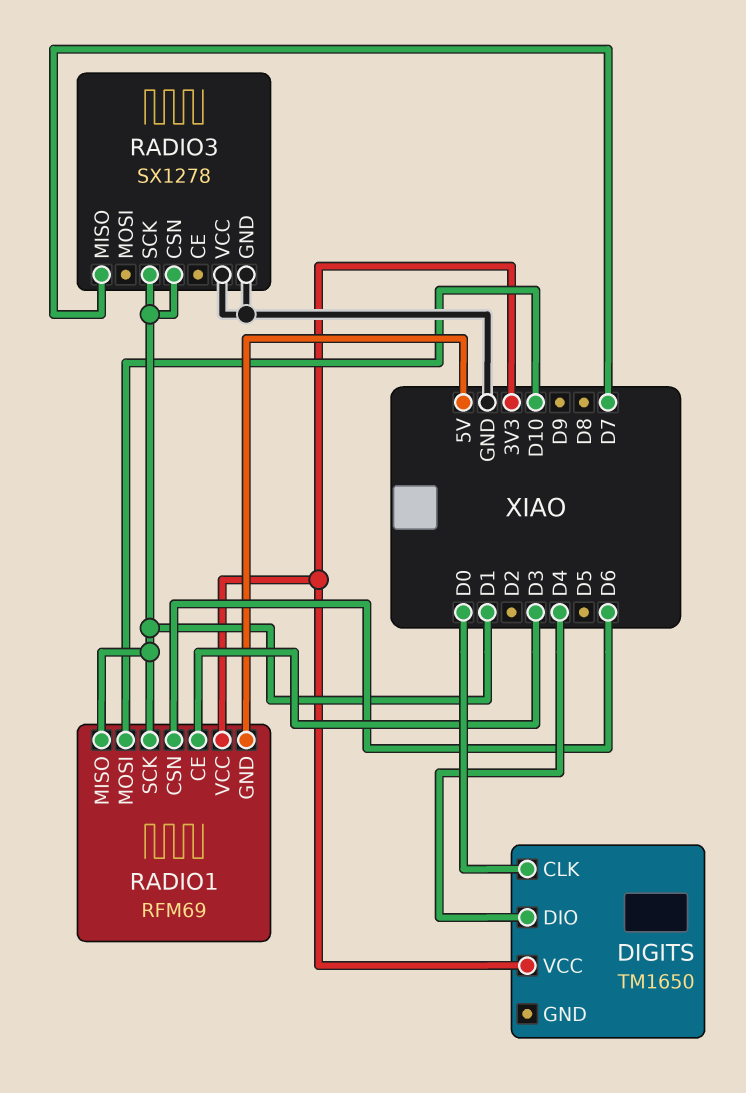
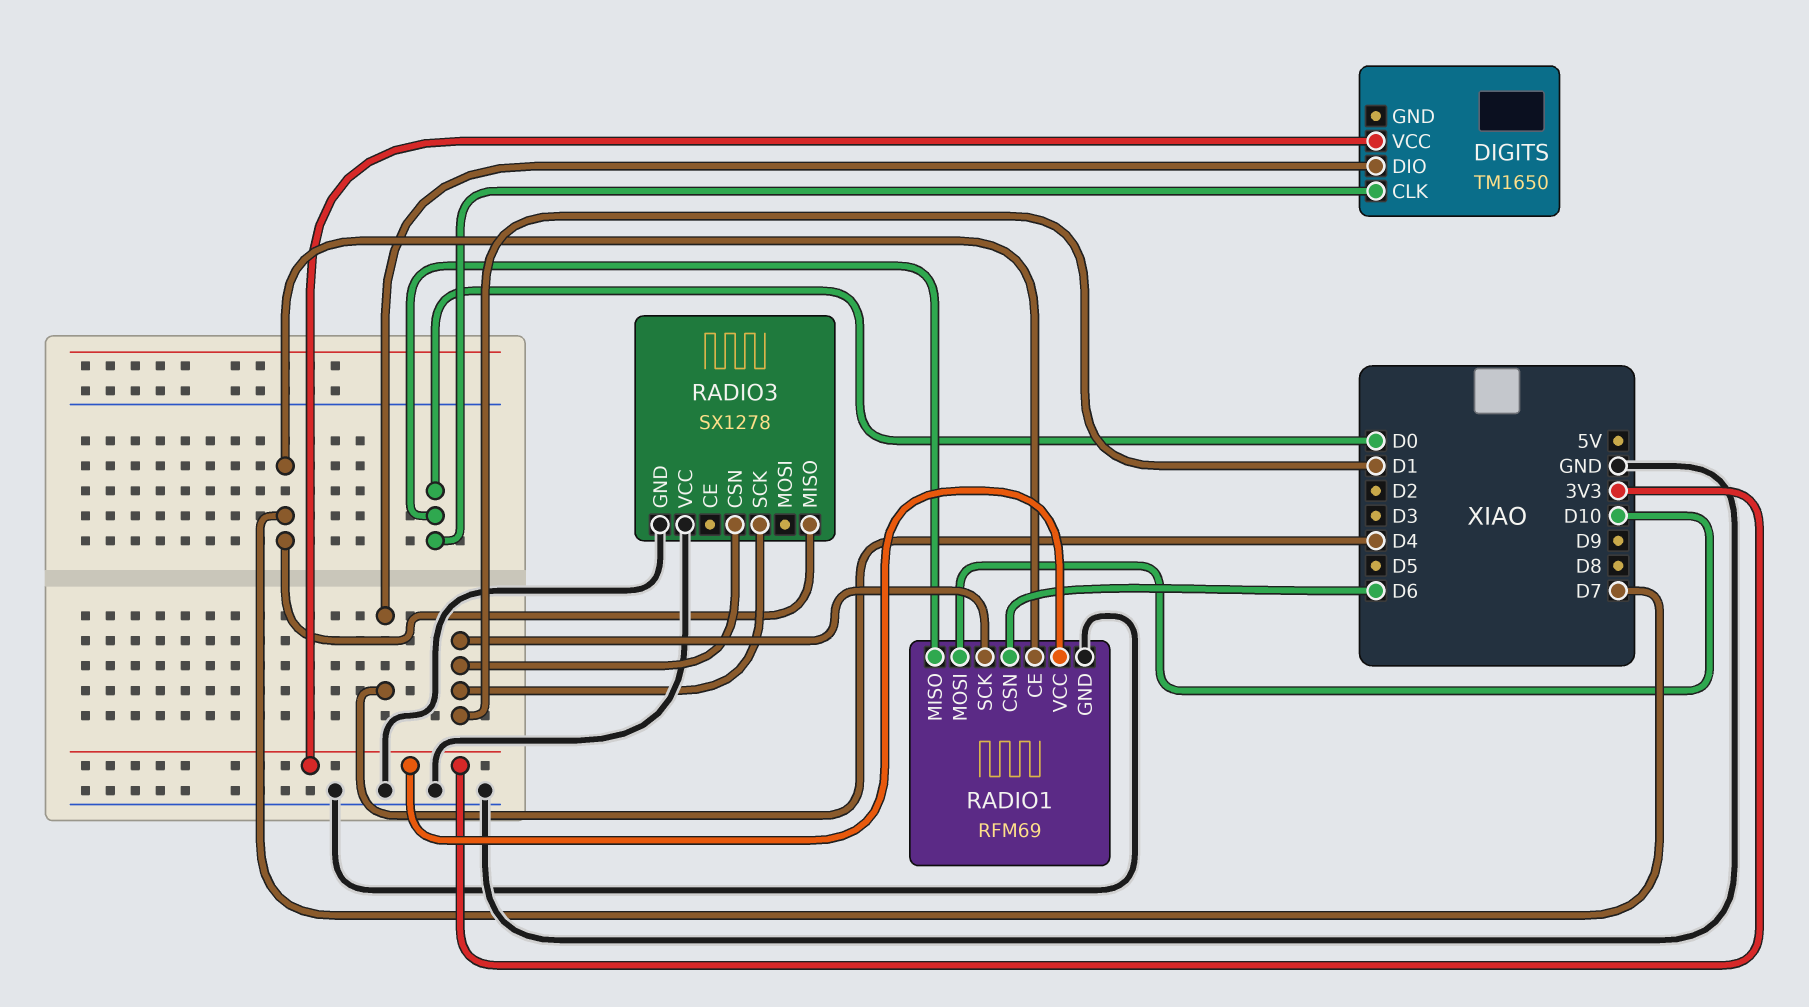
RADIO1 pin CE: D3 -> D7
RADIO1 pin GND: 5V -> GND
RADIO1 pin MISO: D1 -> D0

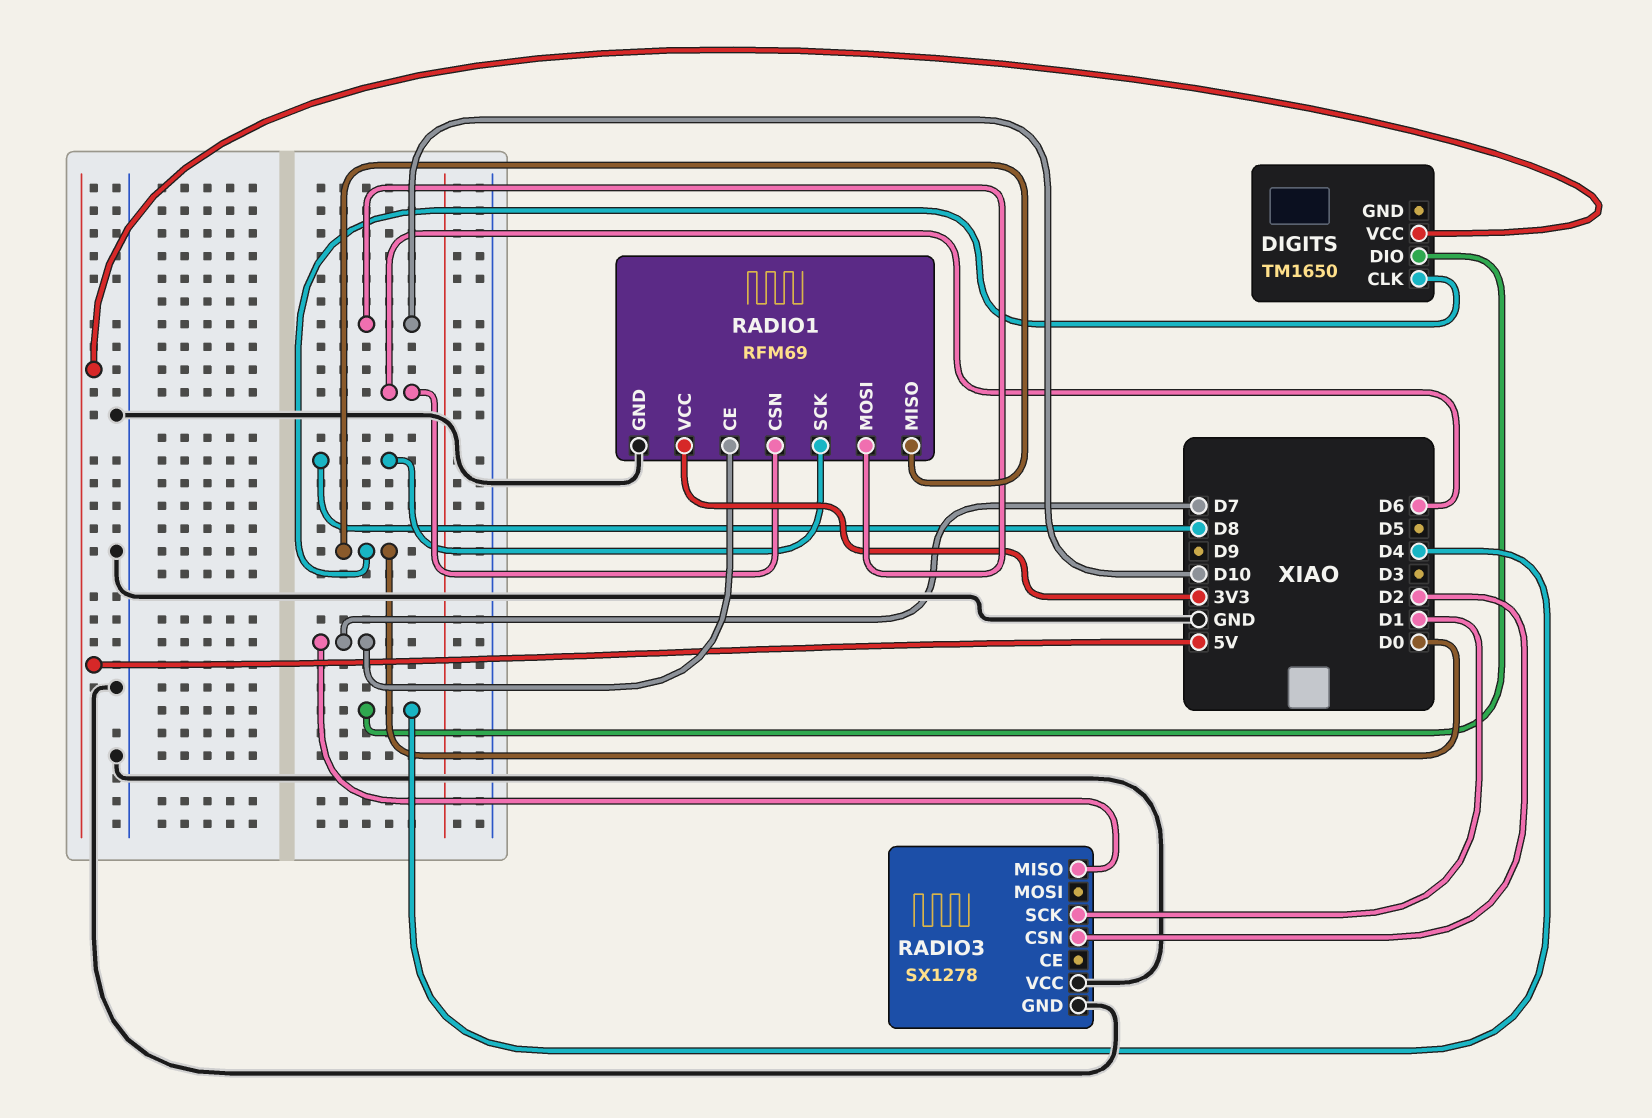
DIGITS pin VCC: 3V3 -> 5V
RADIO1 pin SCK: D1 -> D8
RADIO3 pin CSN: D1 -> D2

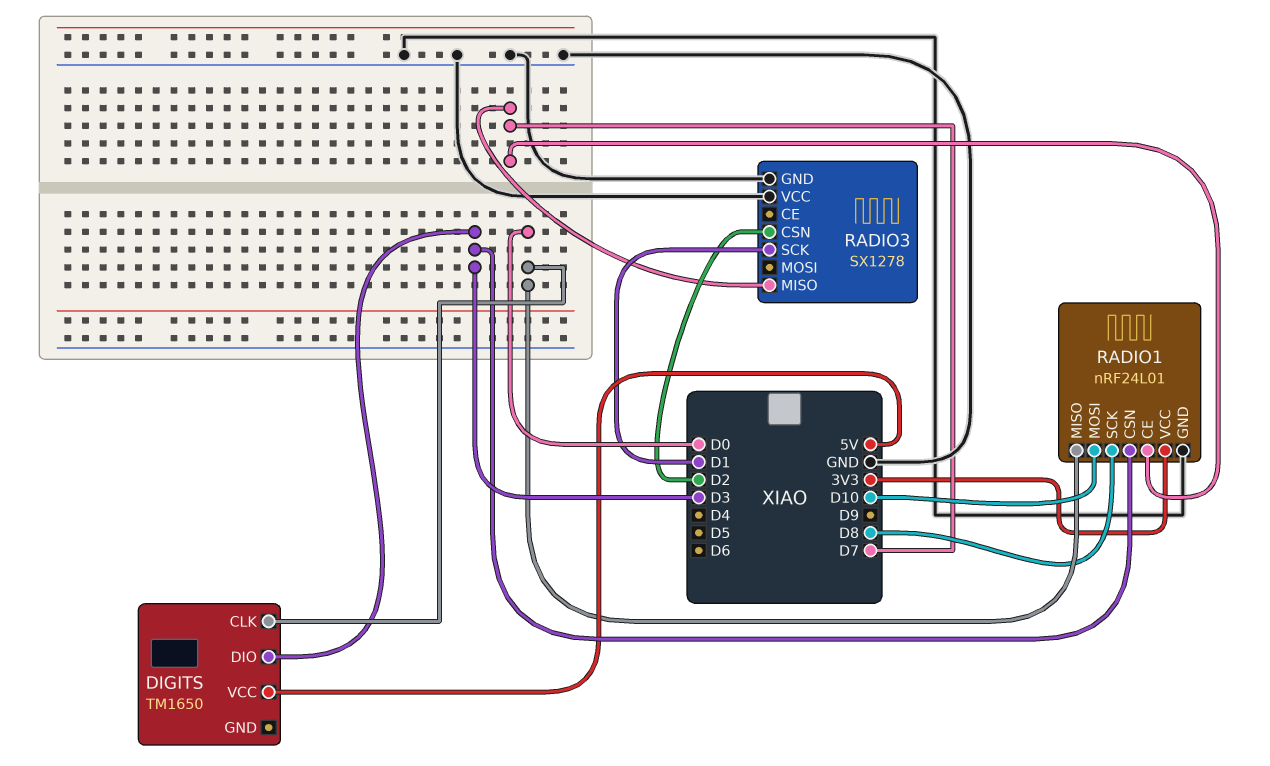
DIGITS pin DIO: D4 -> D3
RADIO1: RFM69 -> nRF24L01
RADIO1 pin CSN: D6 -> D3

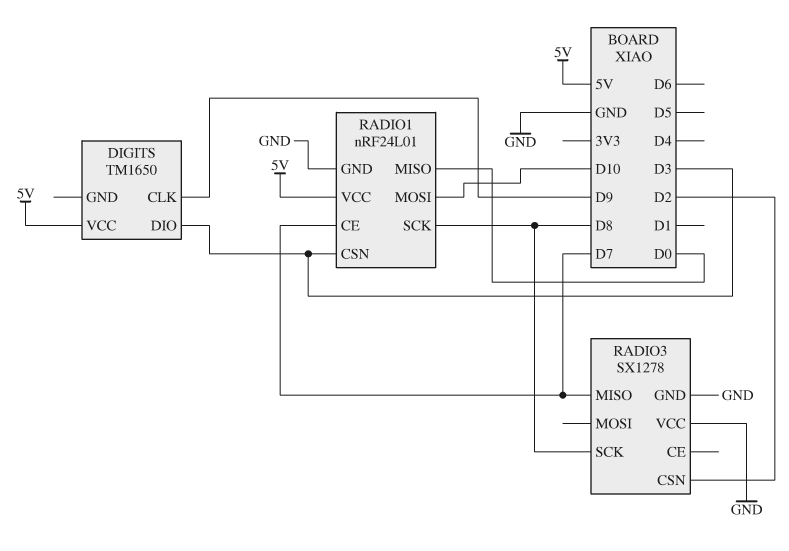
DIGITS pin CLK: D0 -> D9
RADIO1 pin VCC: 3V3 -> 5V
RADIO3 pin SCK: D1 -> D8

